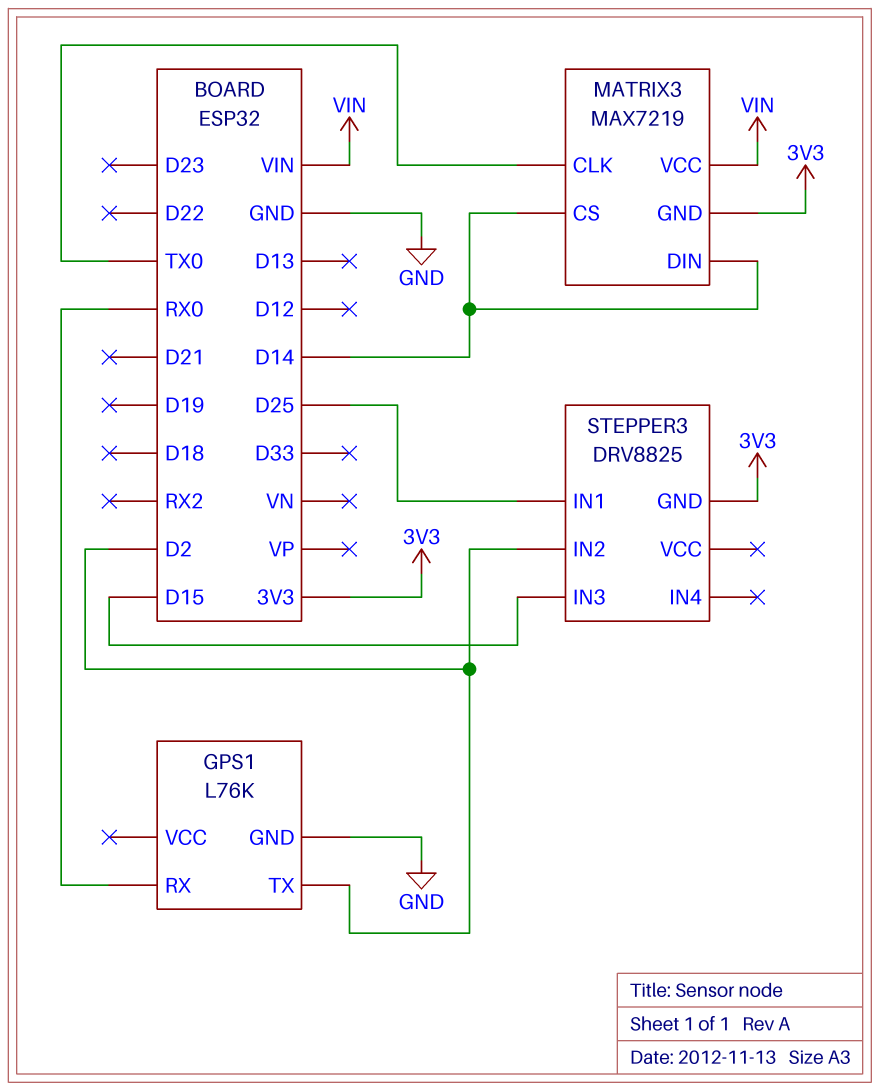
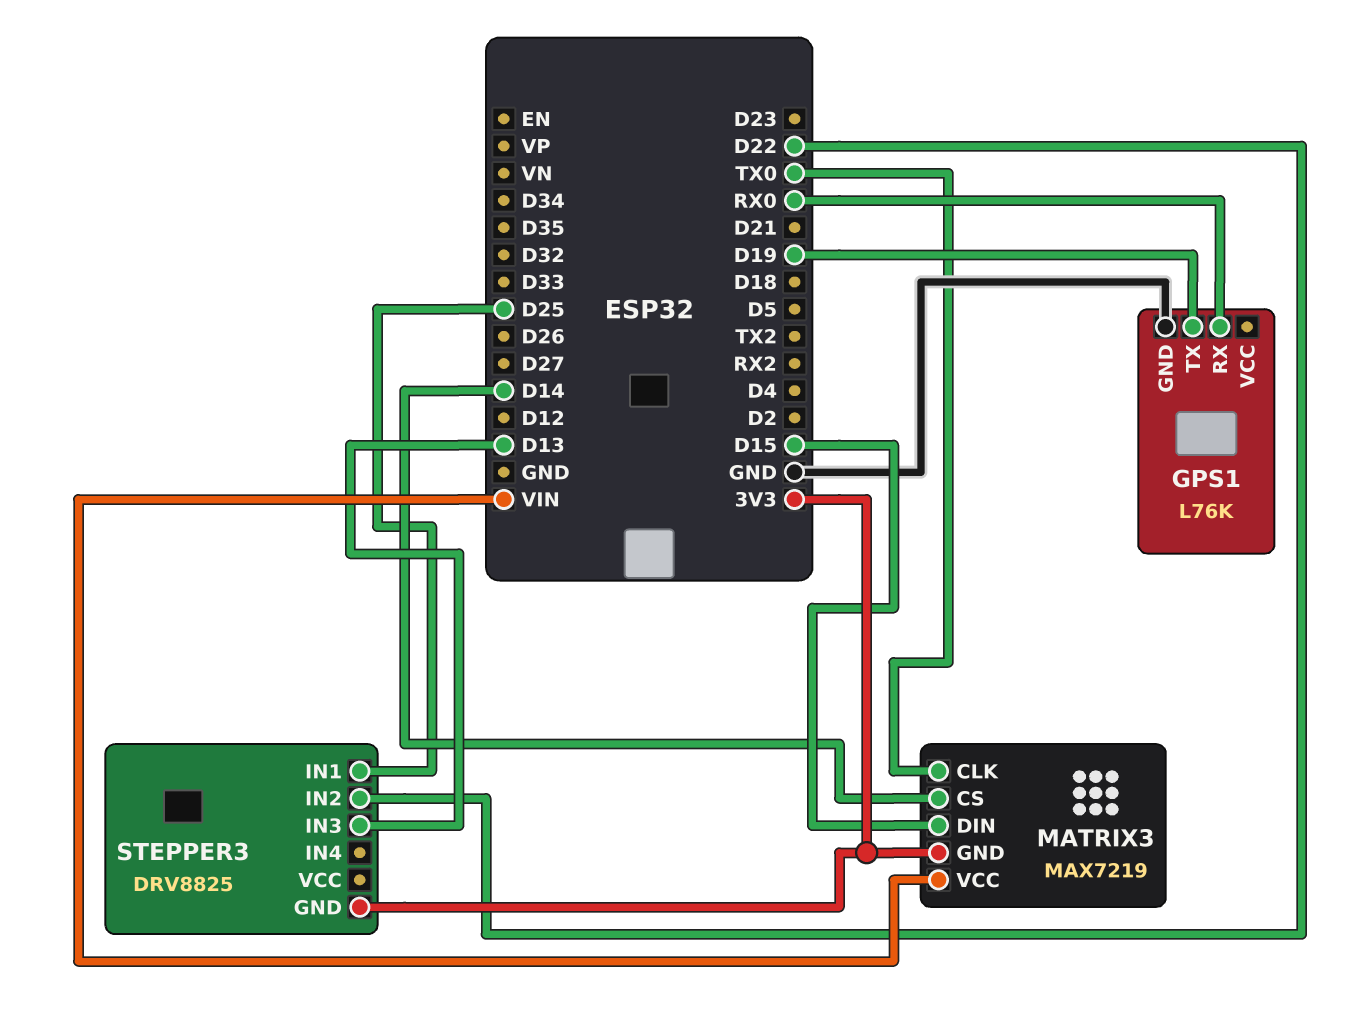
GPS1 pin TX: D2 -> D19
MATRIX3 pin DIN: D14 -> D15
STEPPER3 pin IN2: D2 -> D22
STEPPER3 pin IN3: D15 -> D13

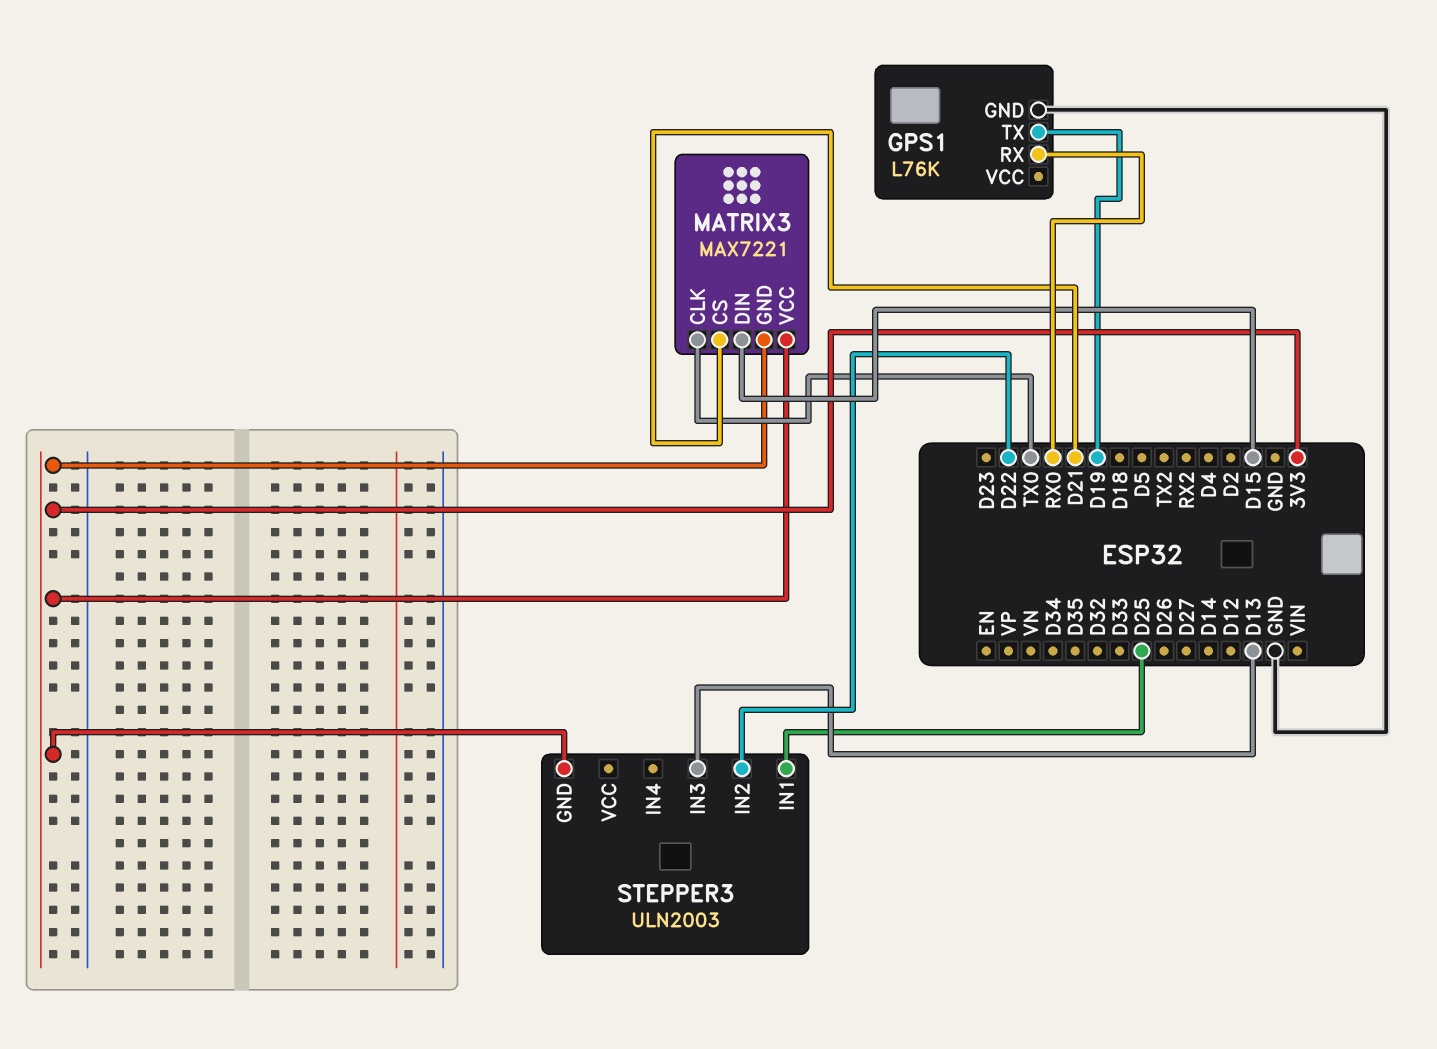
MATRIX3: MAX7219 -> MAX7221
MATRIX3 pin CS: D14 -> D21
MATRIX3 pin VCC: VIN -> 3V3
STEPPER3: DRV8825 -> ULN2003

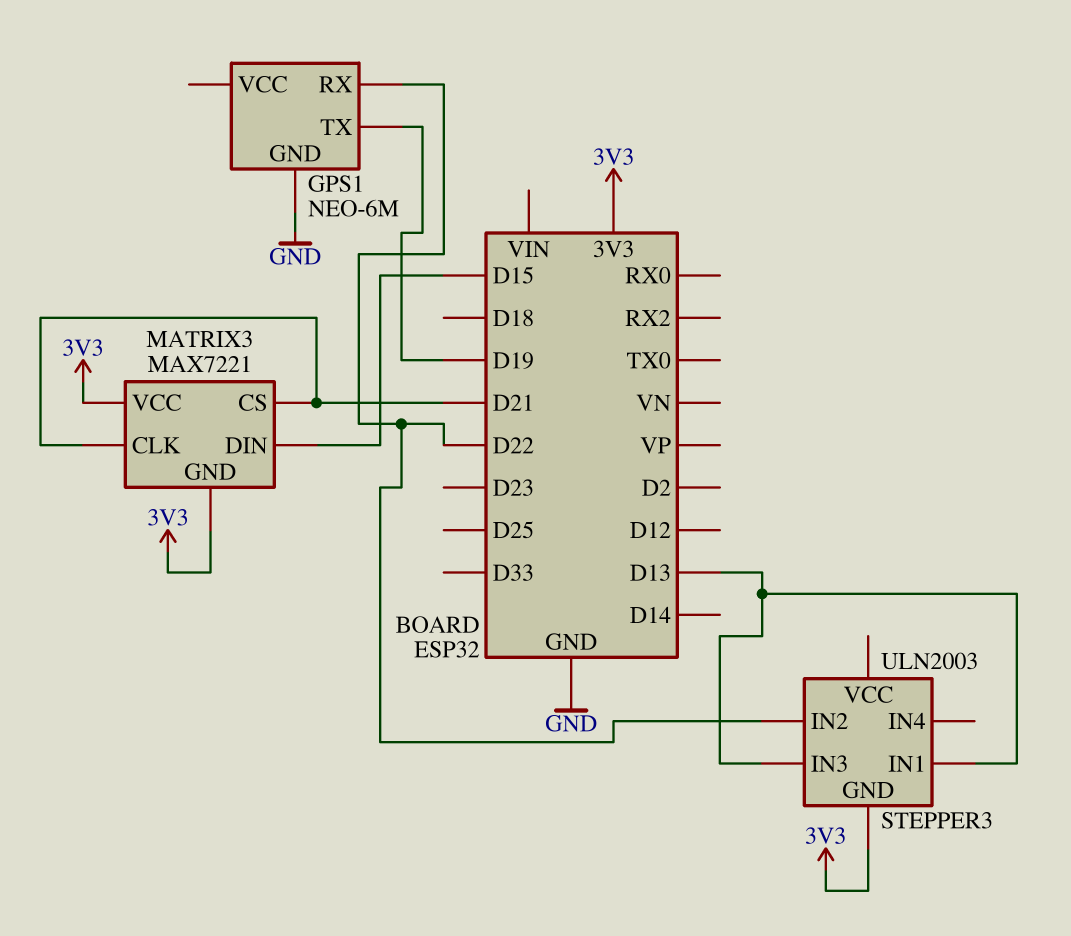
GPS1: L76K -> NEO-6M
GPS1 pin RX: RX0 -> D22
MATRIX3 pin CLK: TX0 -> D21
STEPPER3 pin IN1: D25 -> D13

